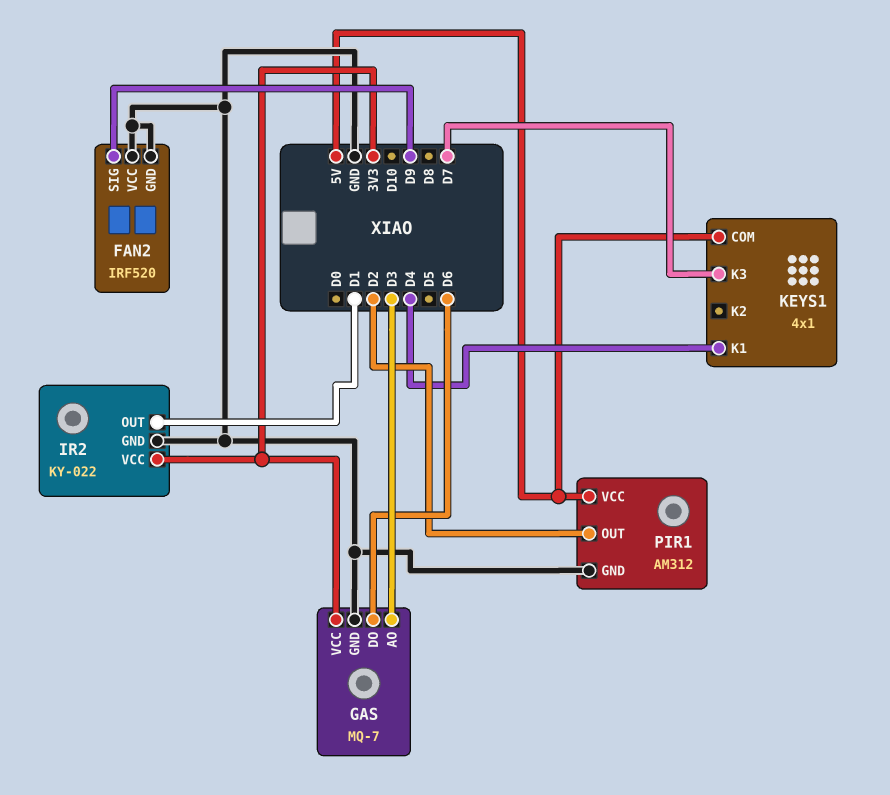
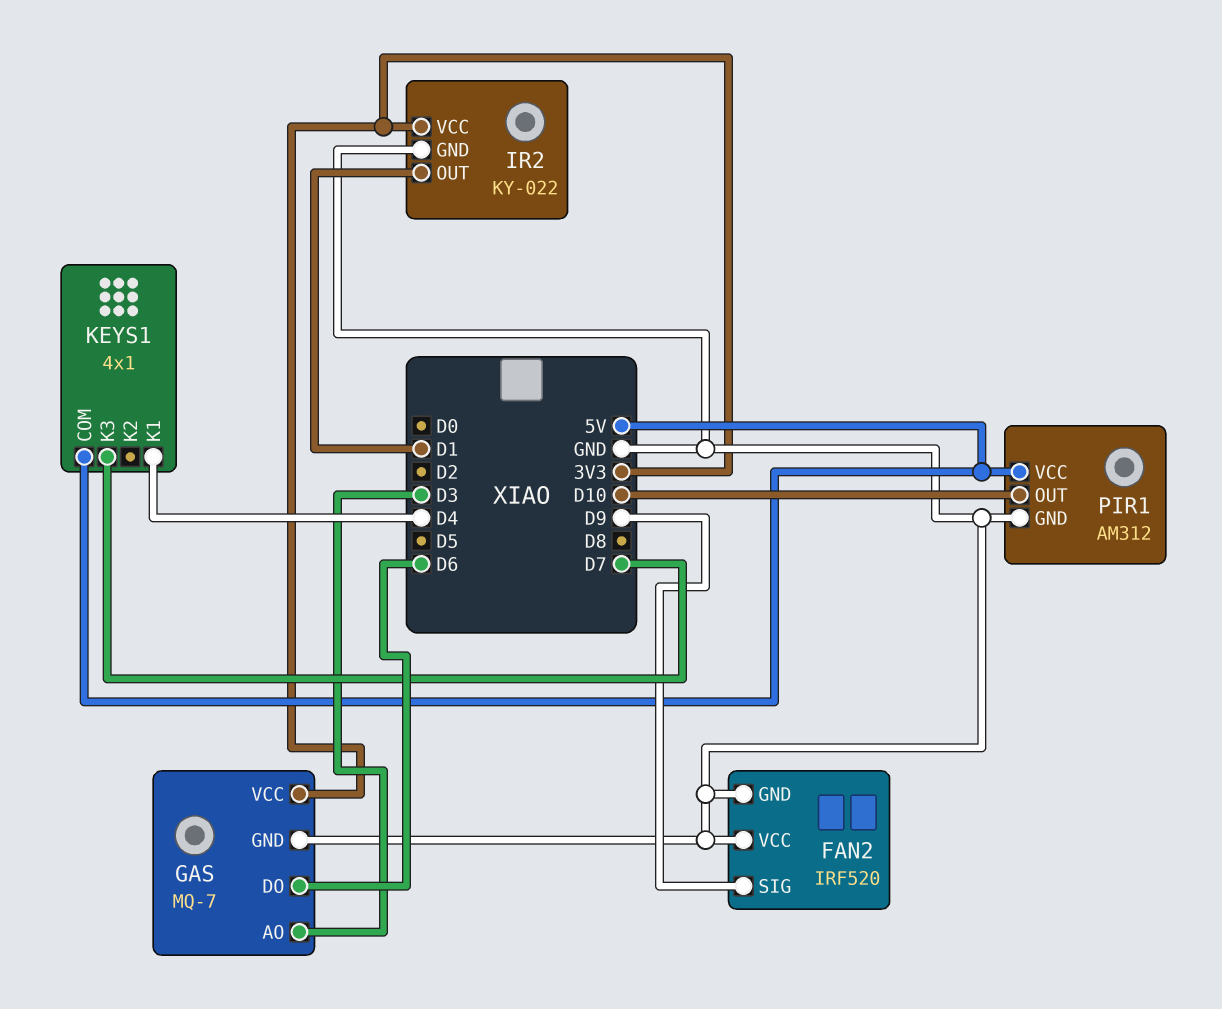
PIR1 pin OUT: D2 -> D10

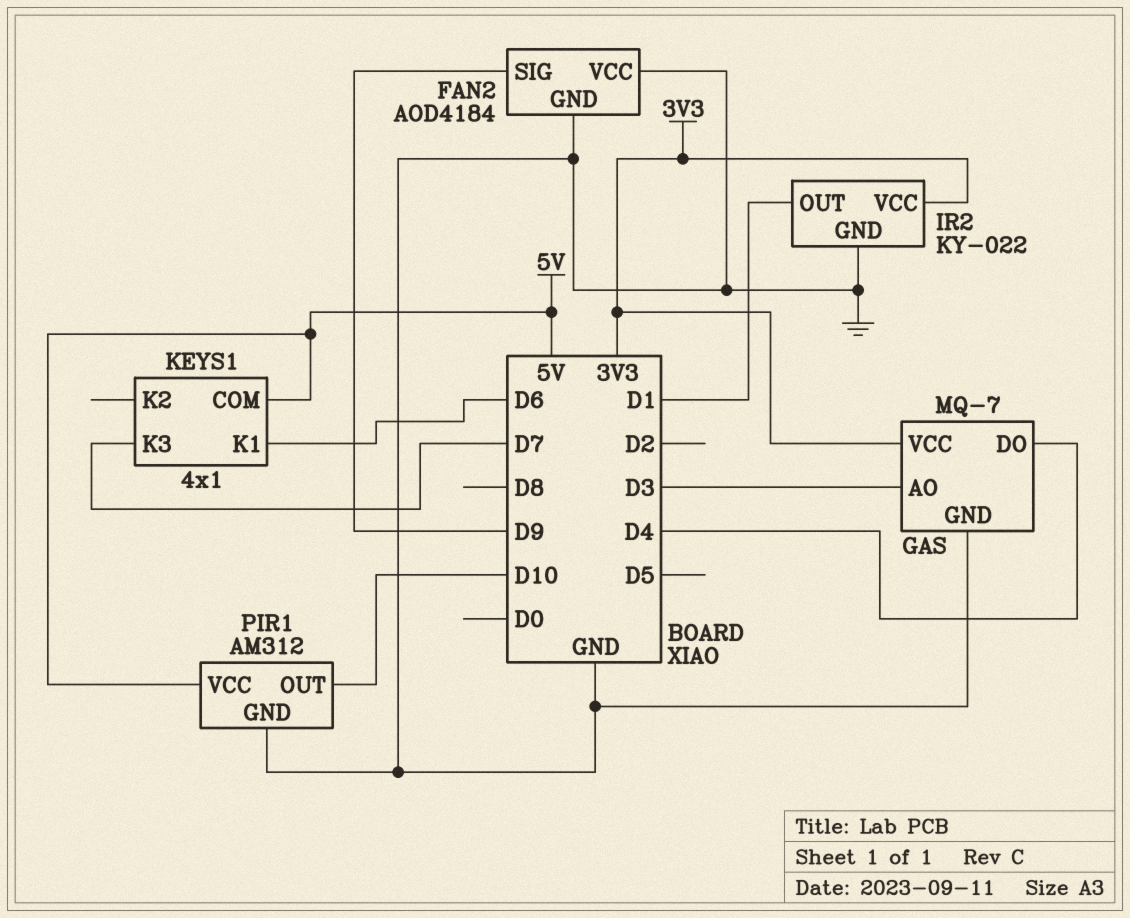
FAN2: IRF520 -> AOD4184
GAS pin DO: D6 -> D4
KEYS1 pin K1: D4 -> D6

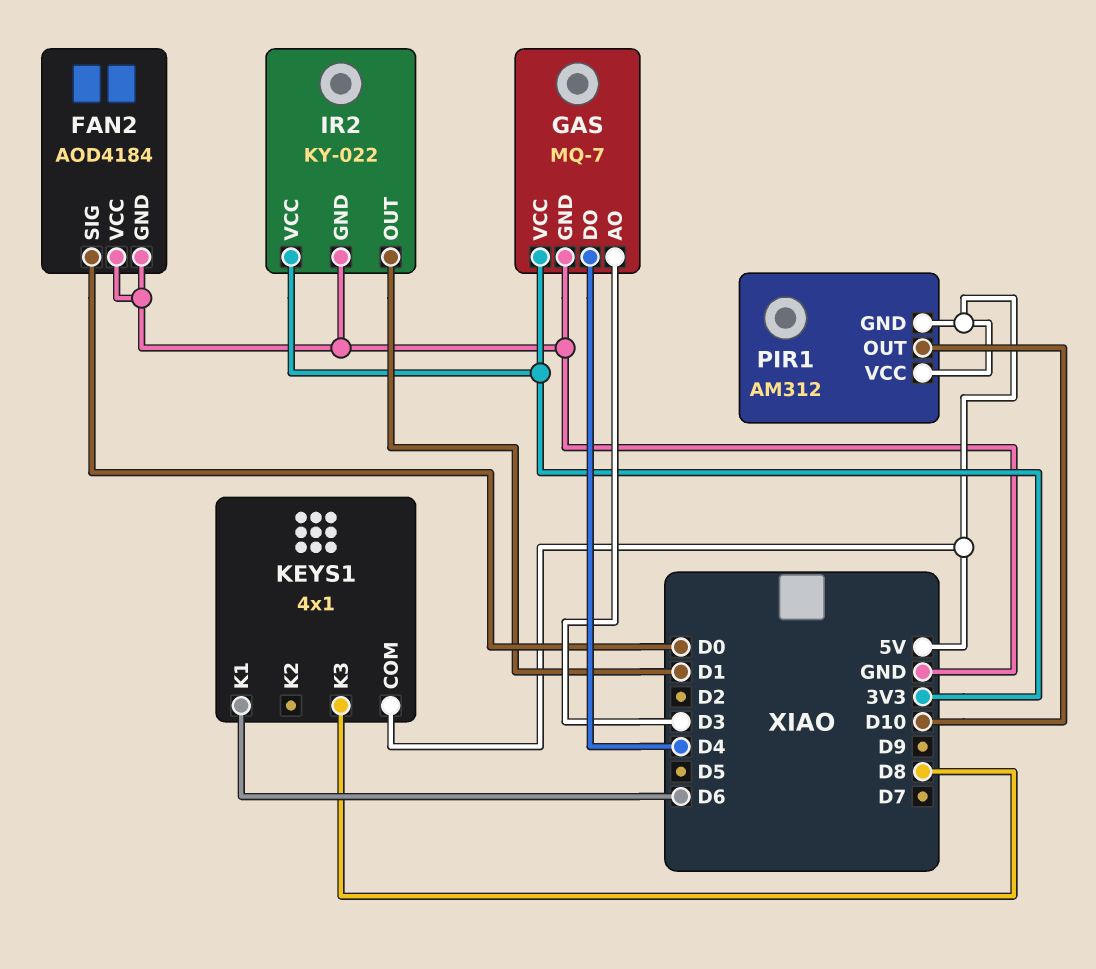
FAN2 pin SIG: D9 -> D0
KEYS1 pin K3: D7 -> D8
PIR1 pin GND: GND -> 5V

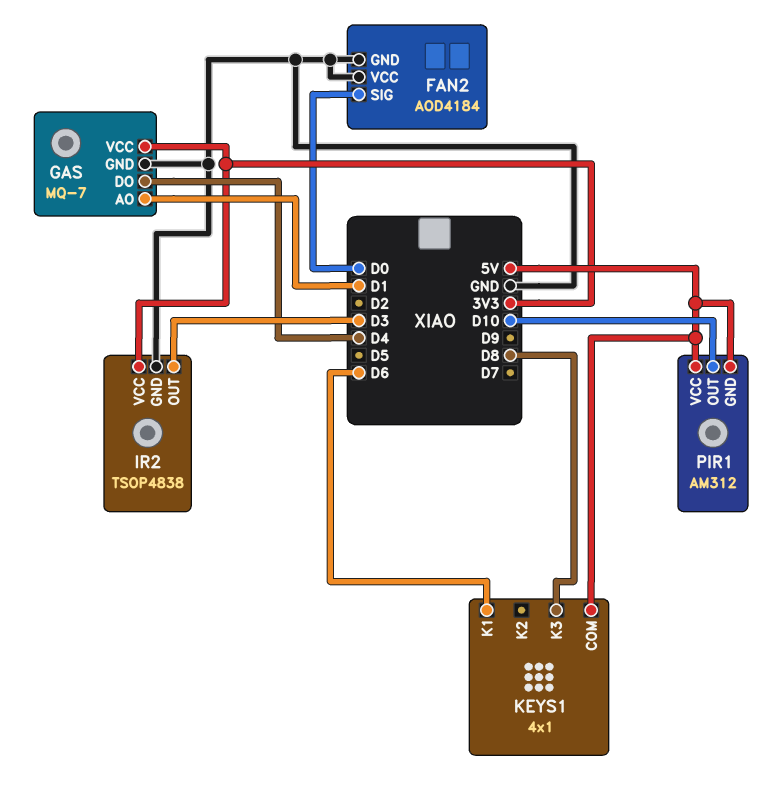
GAS pin AO: D3 -> D1
IR2: KY-022 -> TSOP4838
IR2 pin OUT: D1 -> D3

